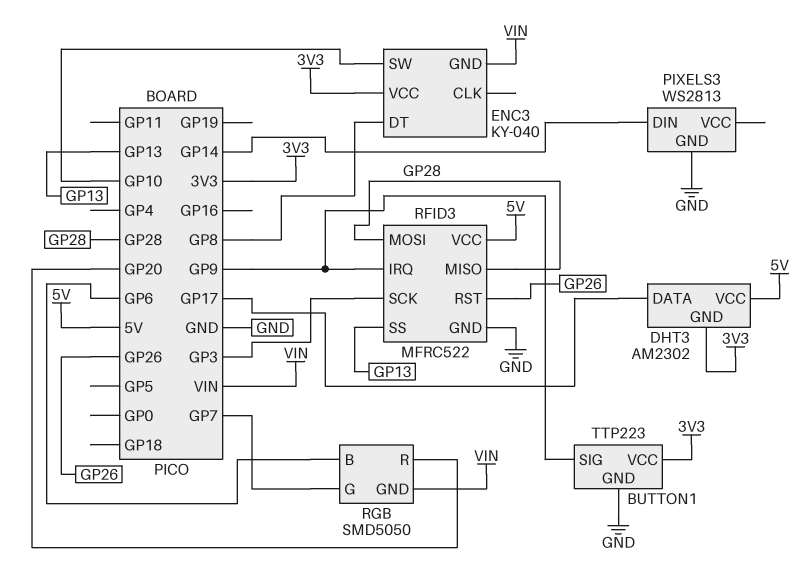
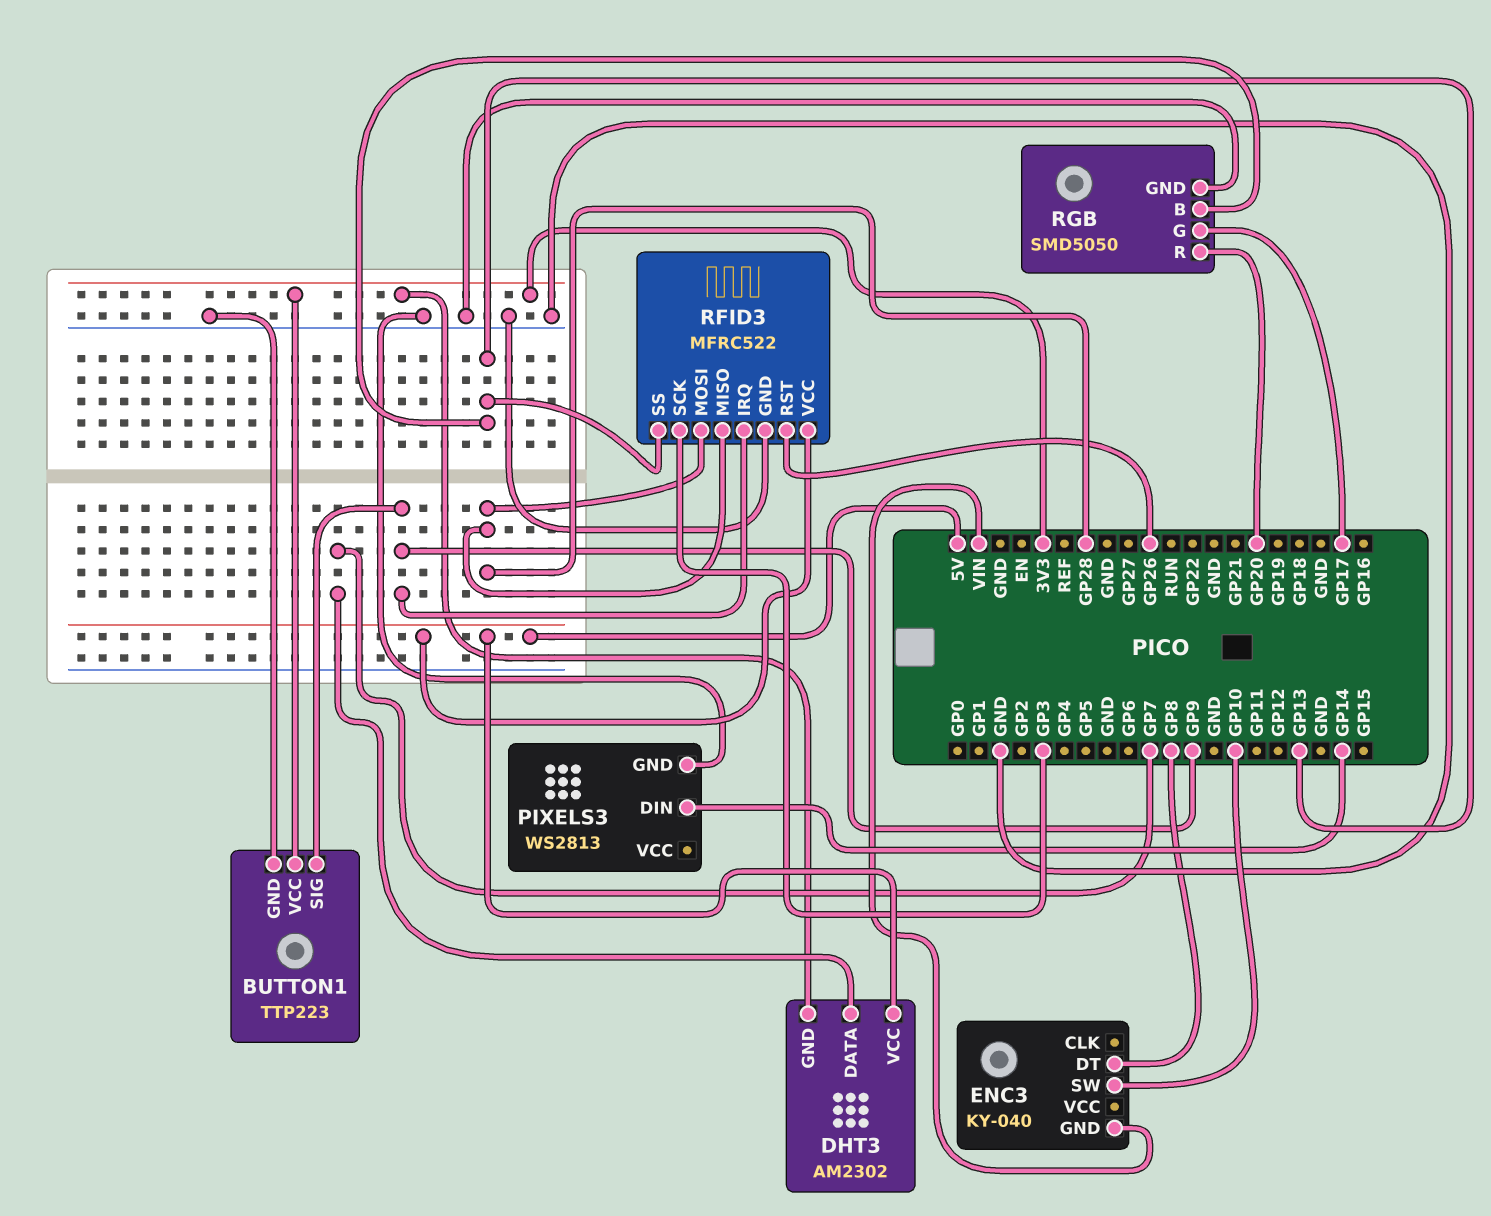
DHT3 pin DATA: GP17 -> GP7
ENC3 pin VCC: 3V3 -> none
RGB pin B: GP6 -> GP13
RGB pin G: GP7 -> GP17
RGB pin GND: VIN -> GND

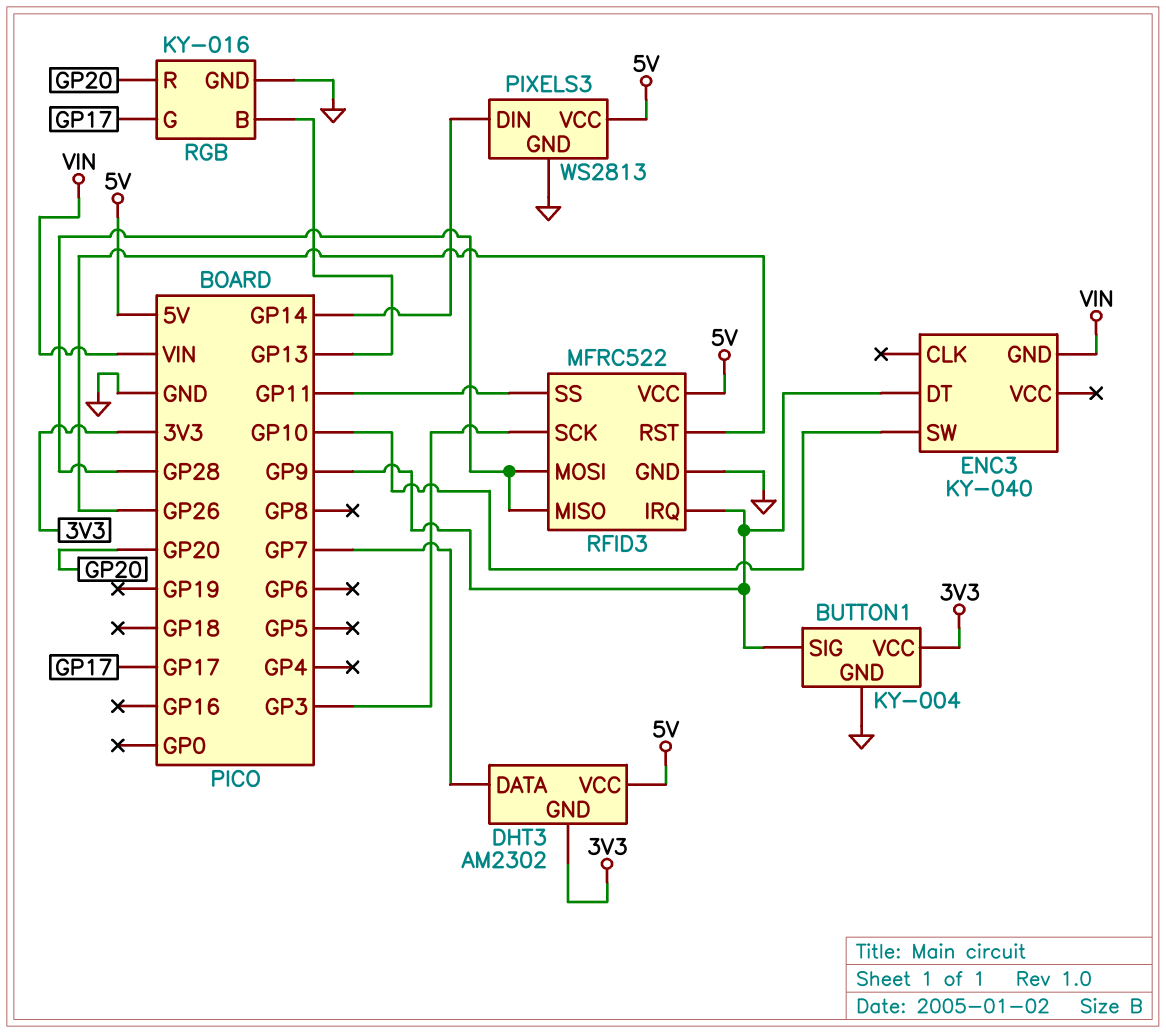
BUTTON1: TTP223 -> KY-004
ENC3 pin DT: GP8 -> GP9
PIXELS3 pin VCC: none -> 5V
RFID3 pin SS: GP13 -> GP11
RGB: SMD5050 -> KY-016

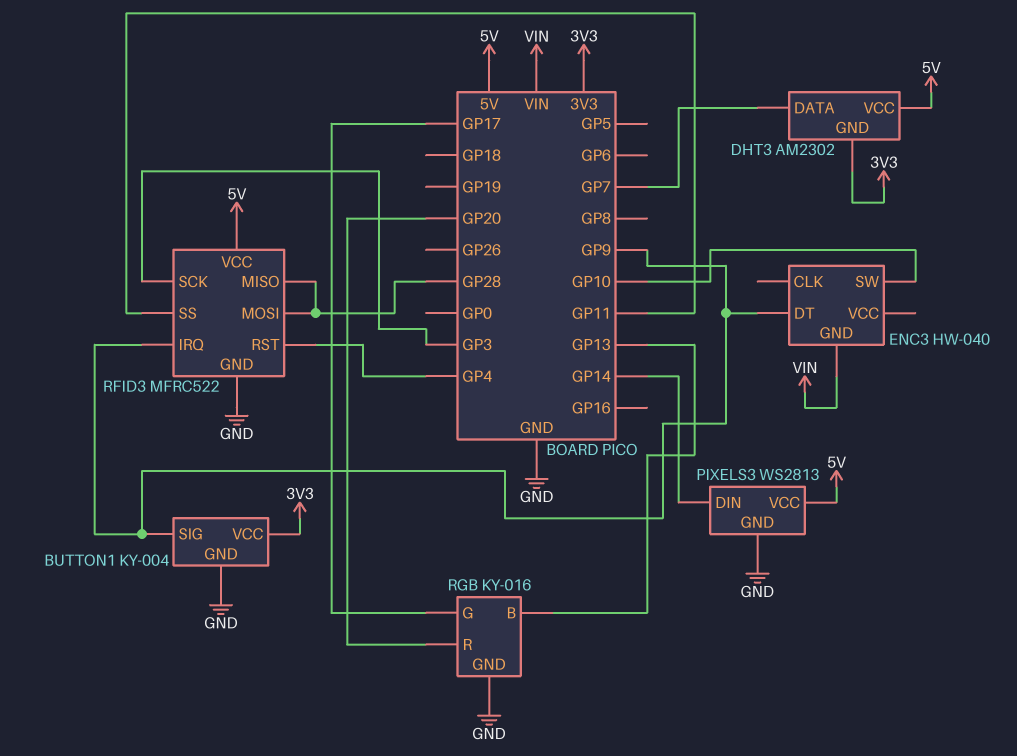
ENC3: KY-040 -> HW-040
RFID3 pin RST: GP26 -> GP4

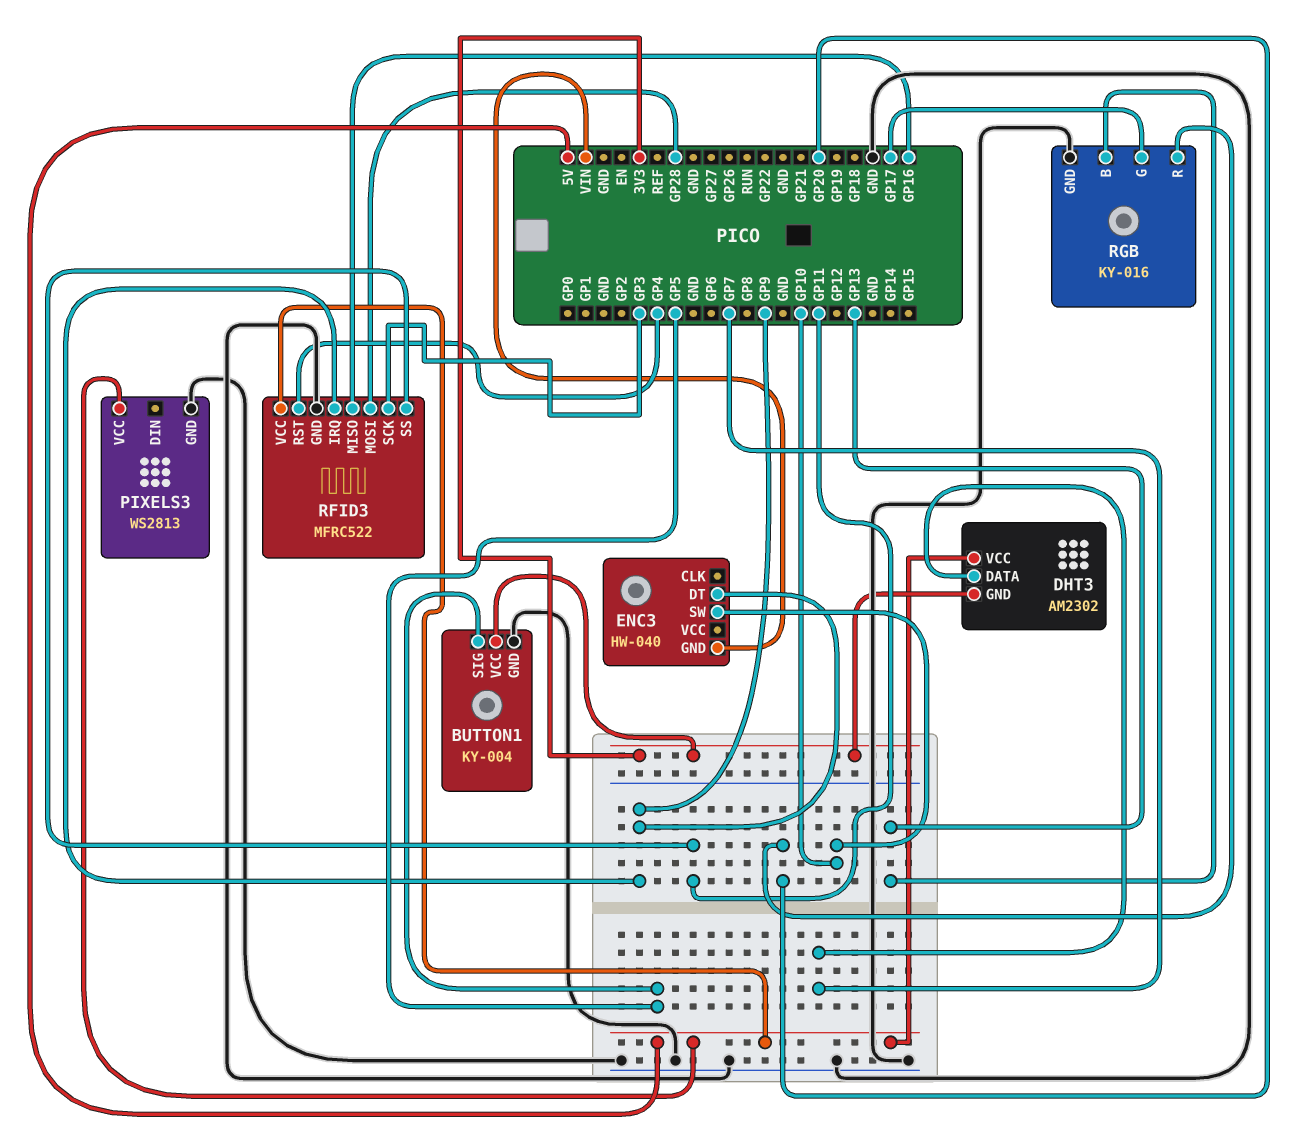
BUTTON1 pin SIG: GP9 -> GP5
PIXELS3 pin DIN: GP14 -> none
RFID3 pin MISO: GP28 -> GP16

